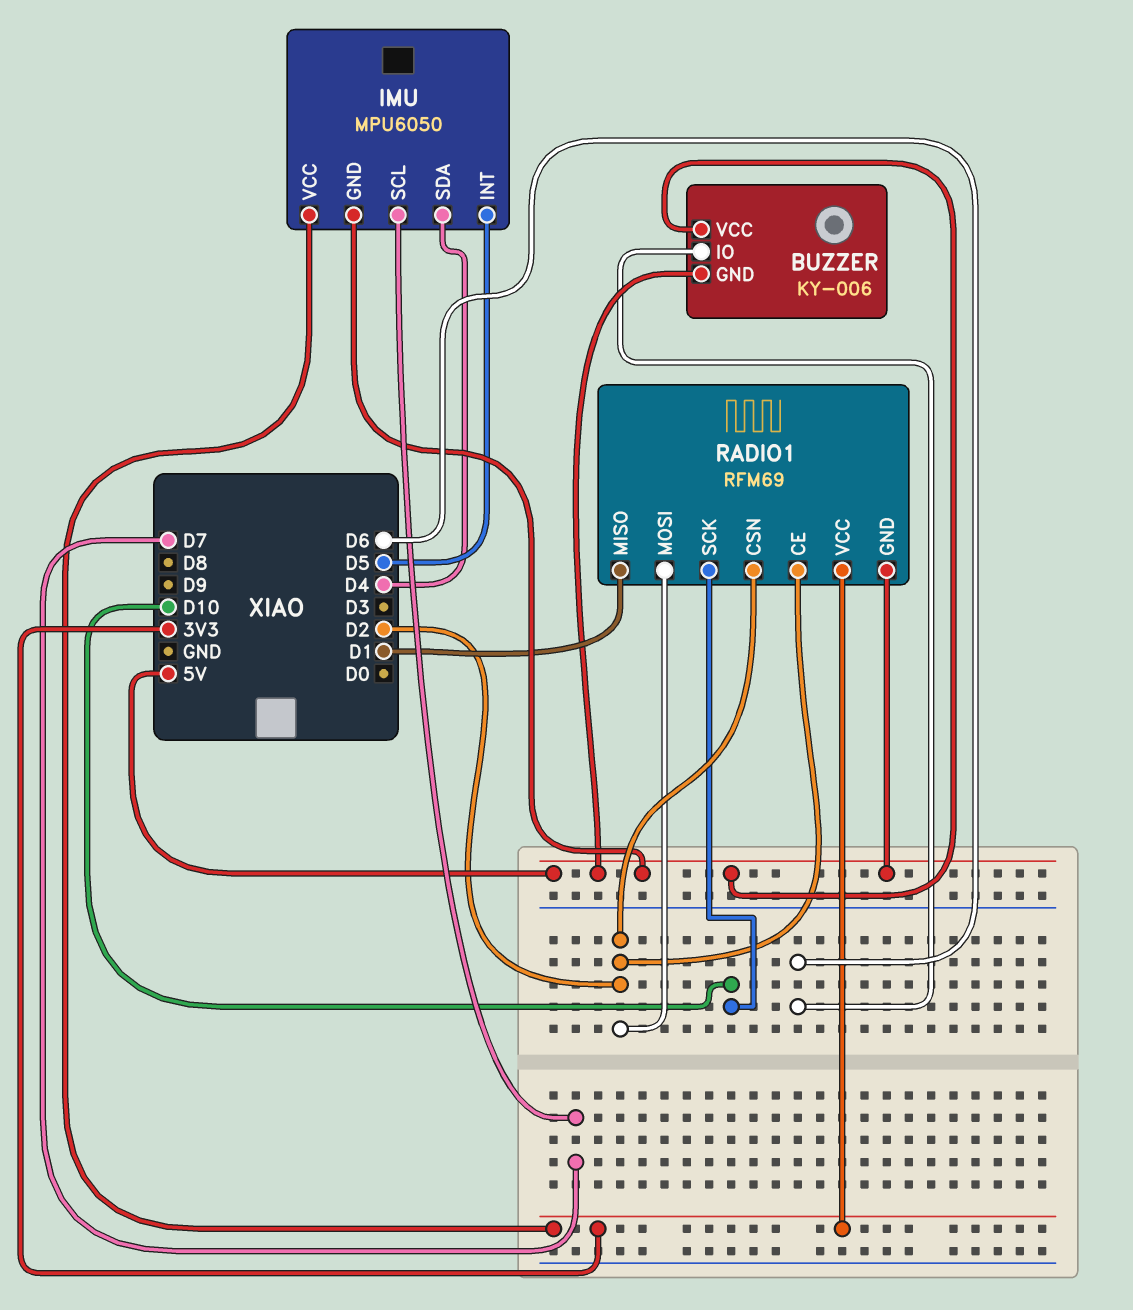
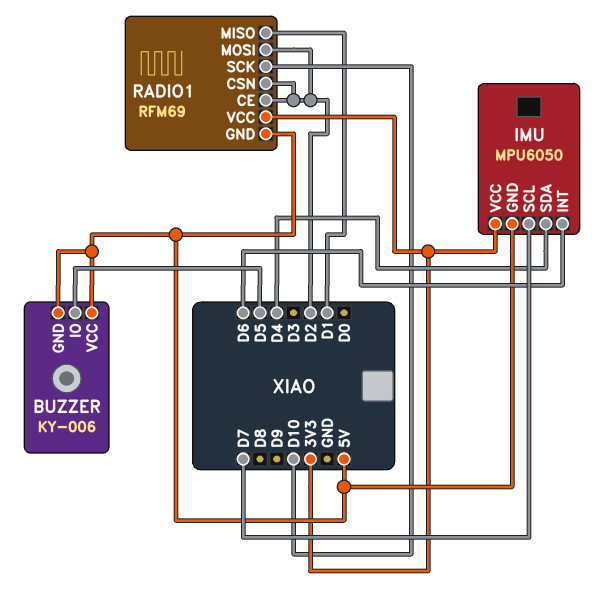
BUZZER pin IO: D6 -> D5
IMU pin INT: D5 -> D6

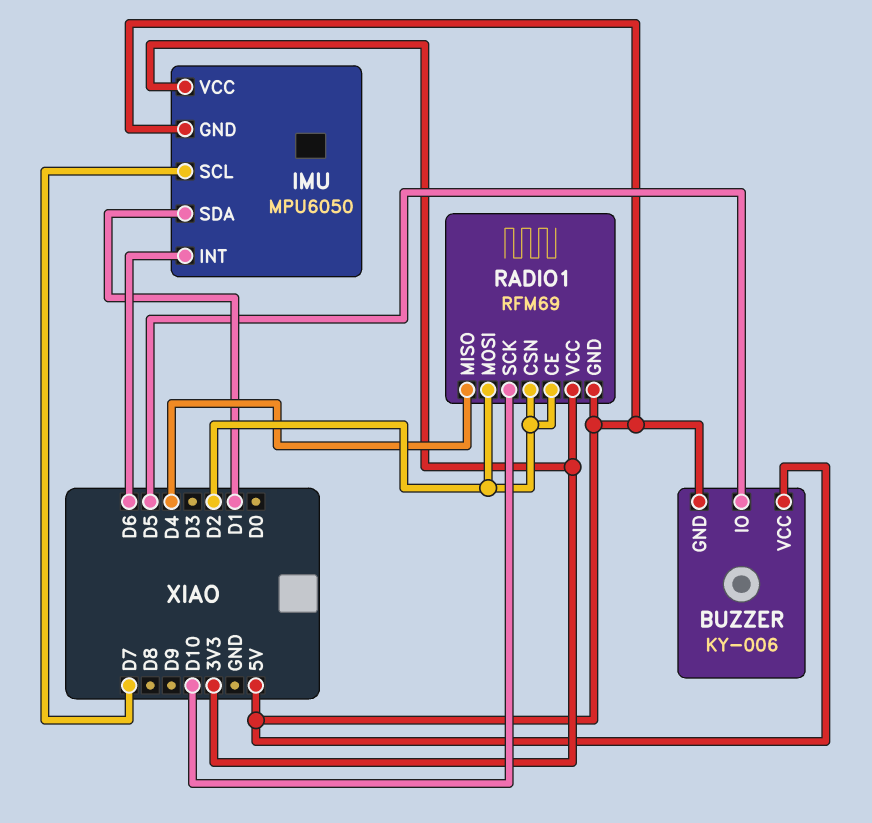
IMU pin SDA: D4 -> D1
RADIO1 pin MISO: D1 -> D4

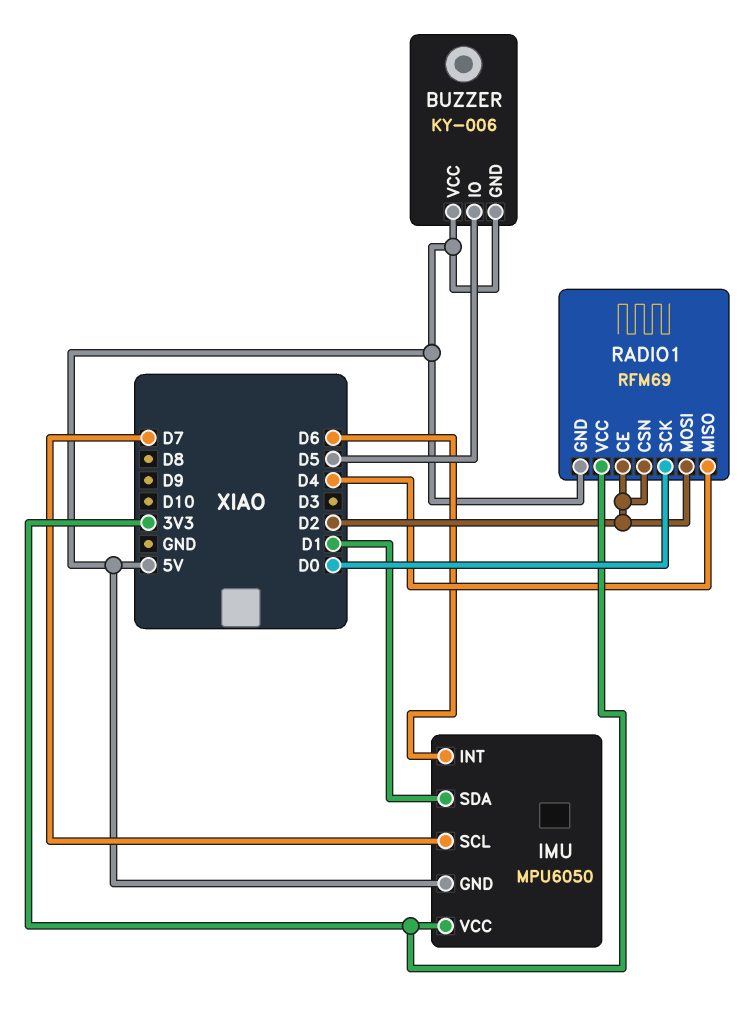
RADIO1 pin SCK: D10 -> D0

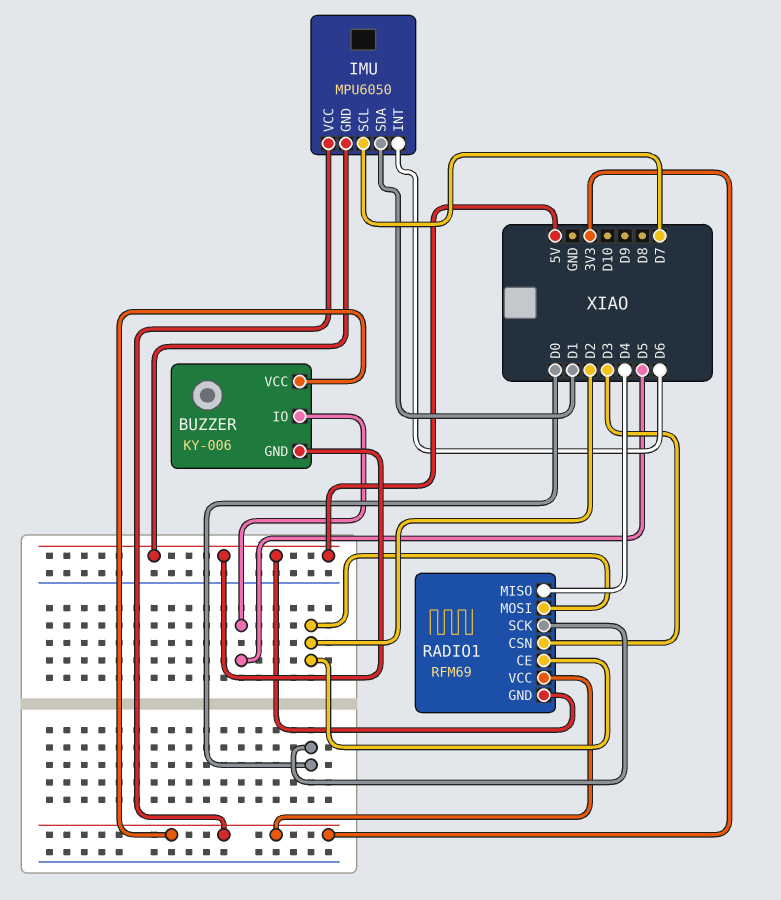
BUZZER pin VCC: 5V -> 3V3
RADIO1 pin CSN: D2 -> D3

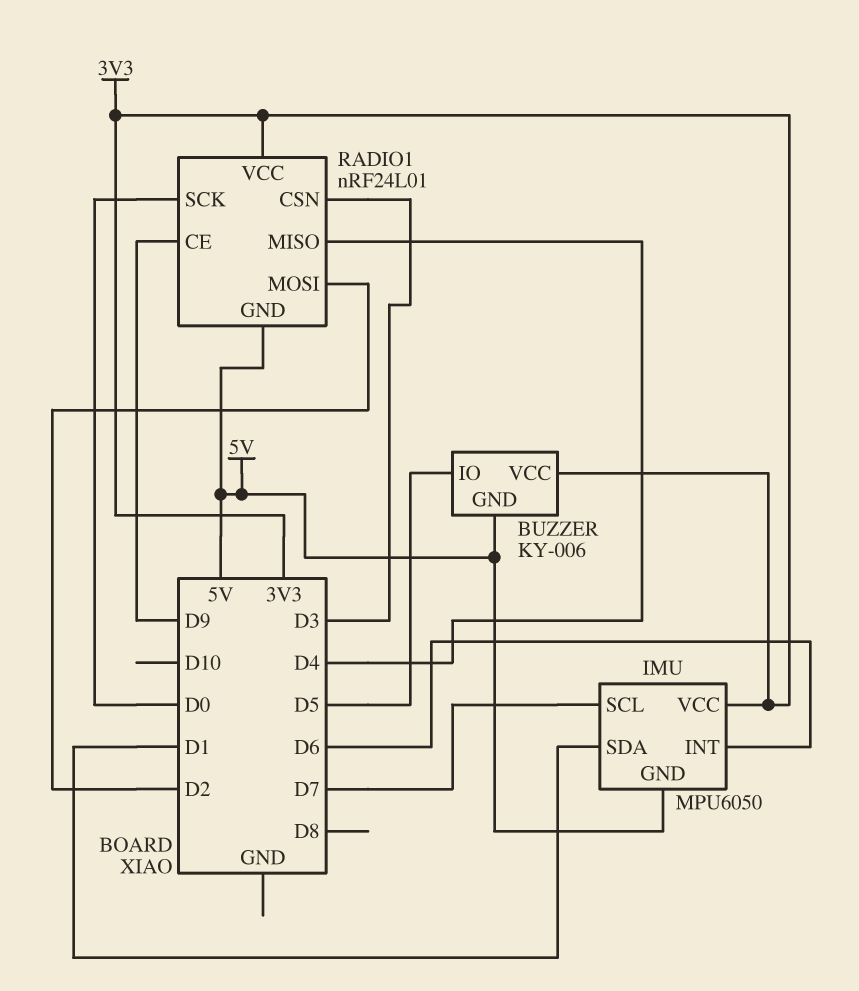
RADIO1: RFM69 -> nRF24L01
RADIO1 pin CE: D2 -> D9

